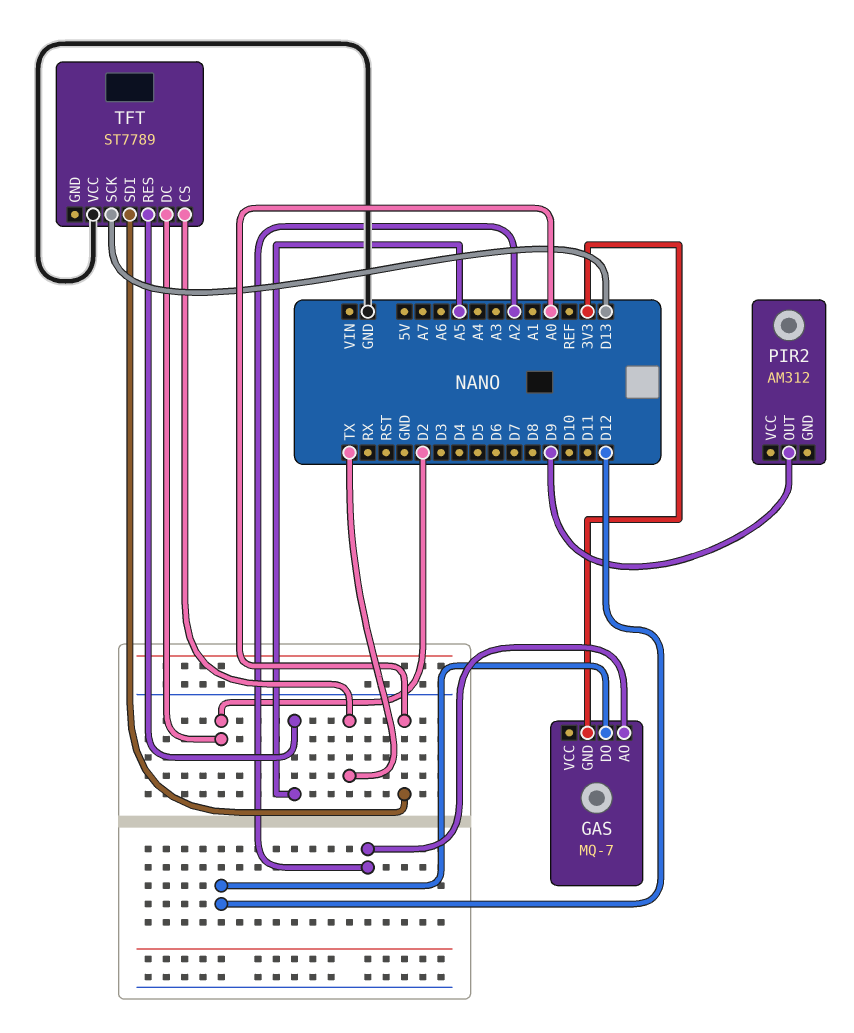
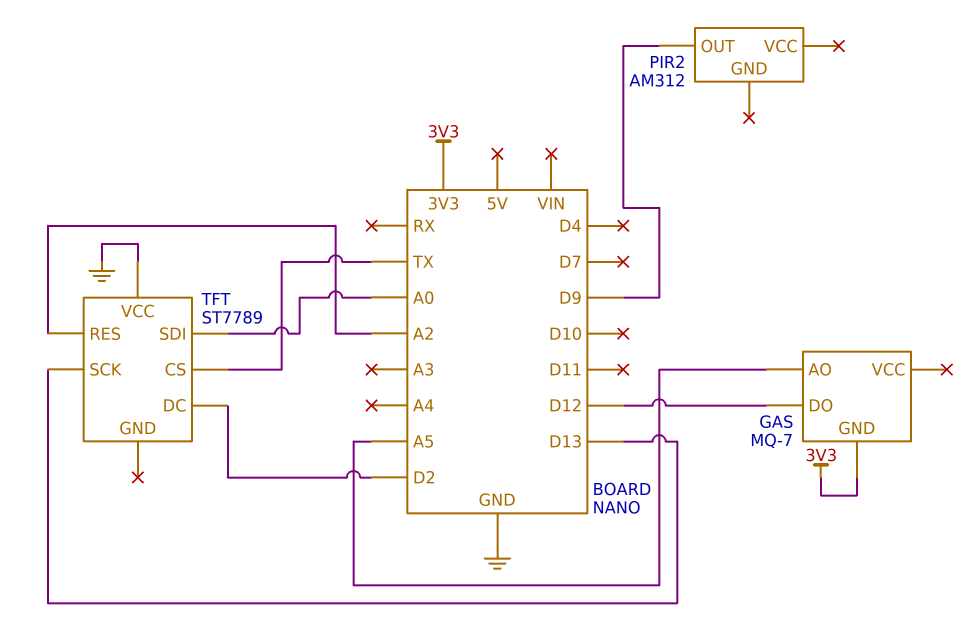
GAS pin AO: A2 -> A5
TFT pin RES: A5 -> A2

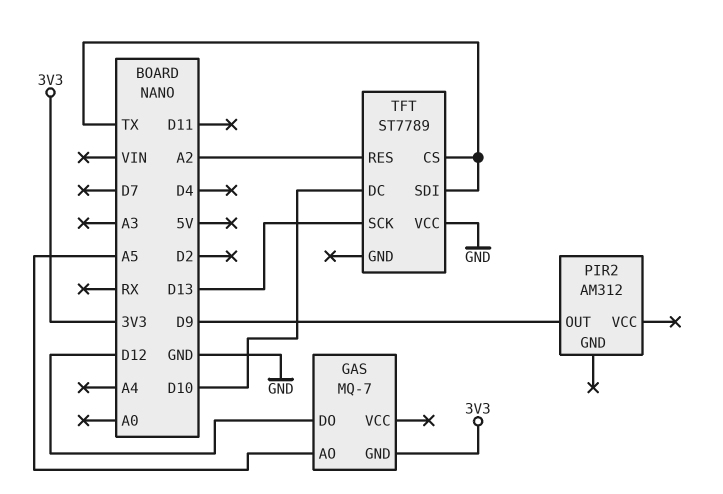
TFT pin DC: D2 -> D10
TFT pin SDI: A0 -> TX

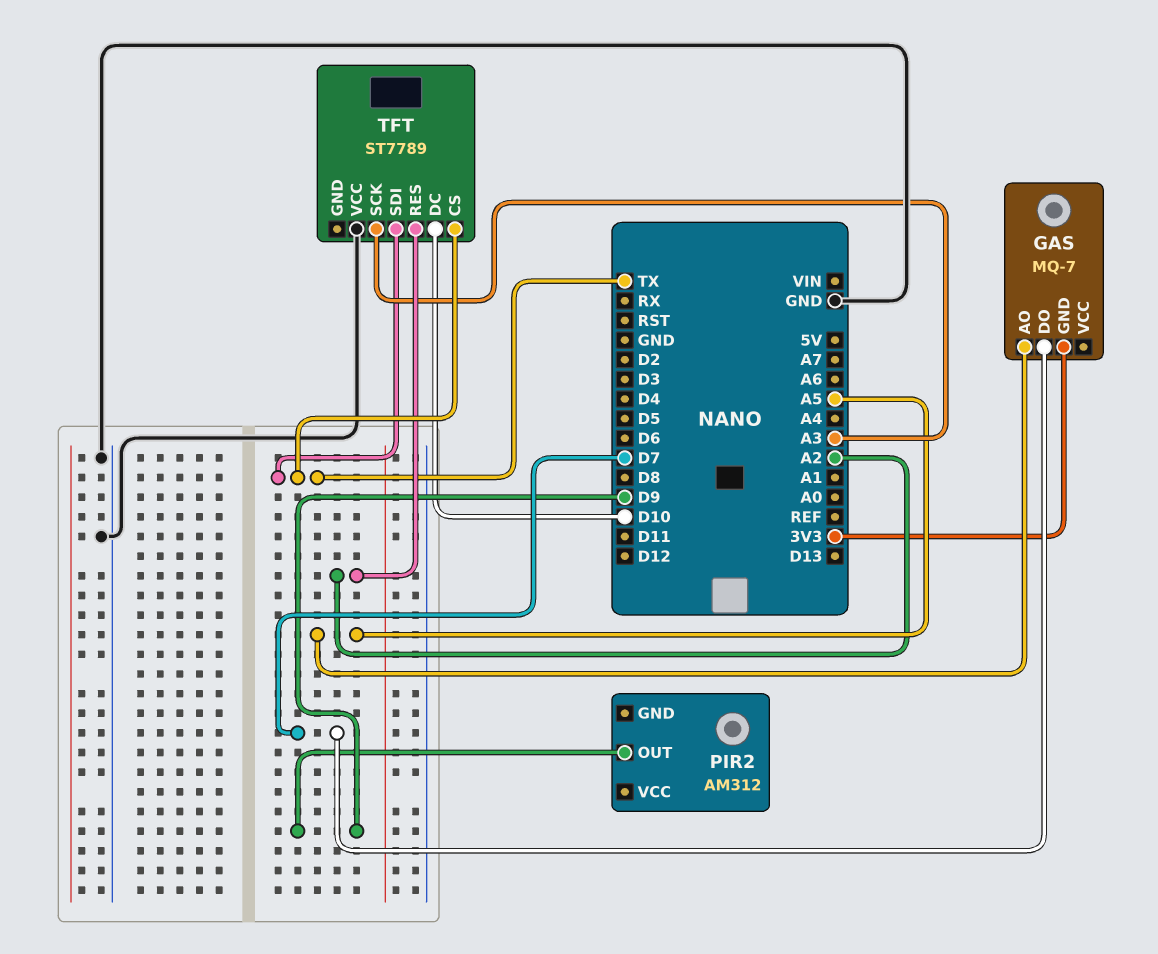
GAS pin DO: D12 -> D7
TFT pin SCK: D13 -> A3

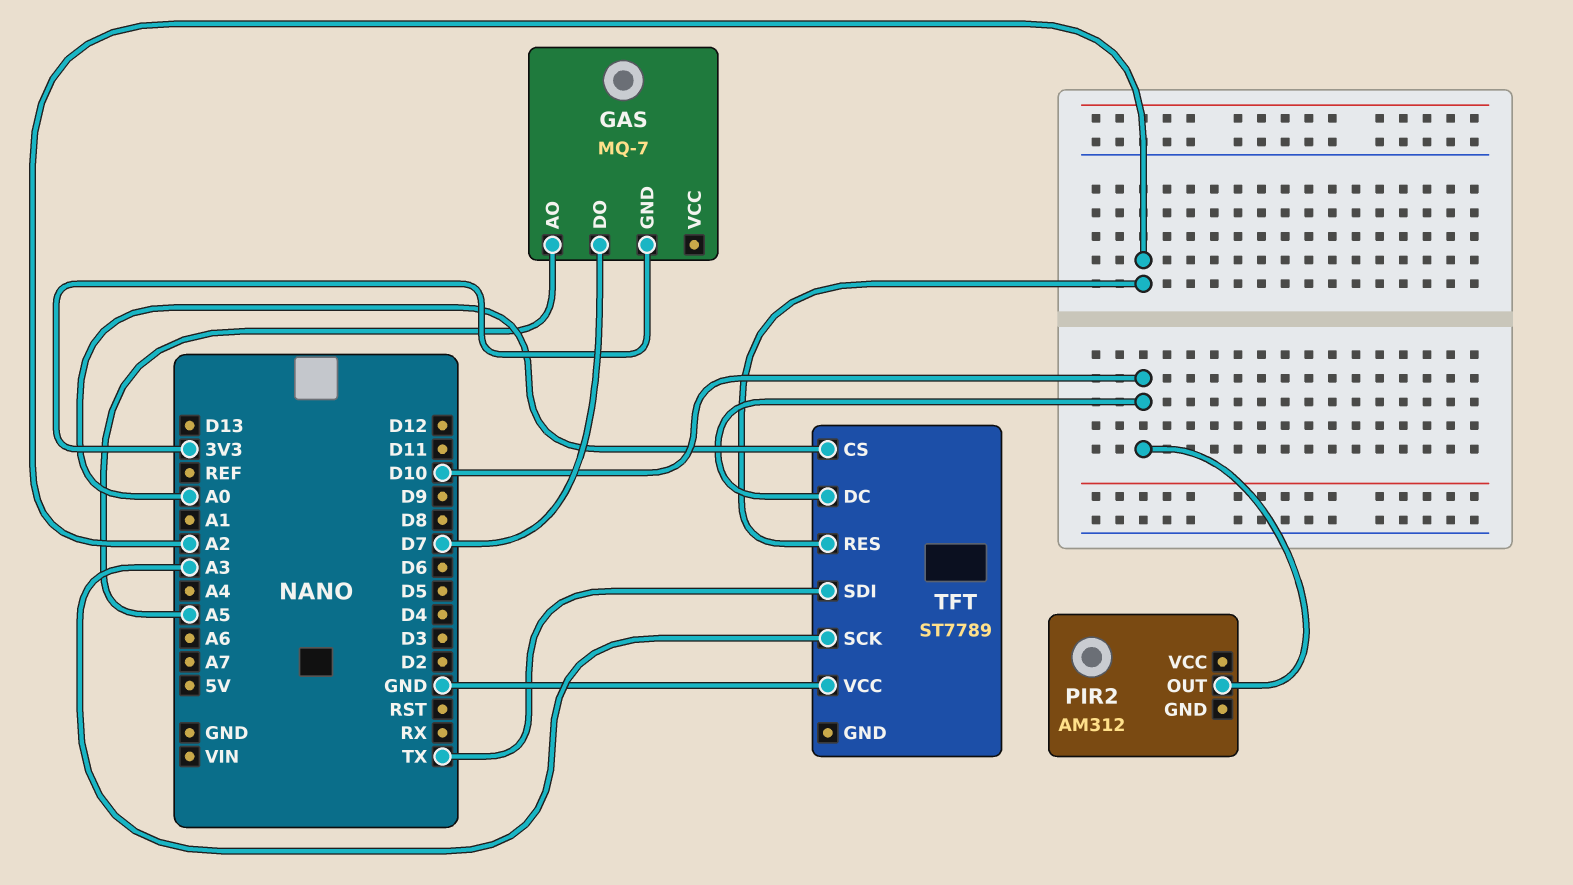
PIR2 pin OUT: D9 -> D10
TFT pin CS: TX -> A0

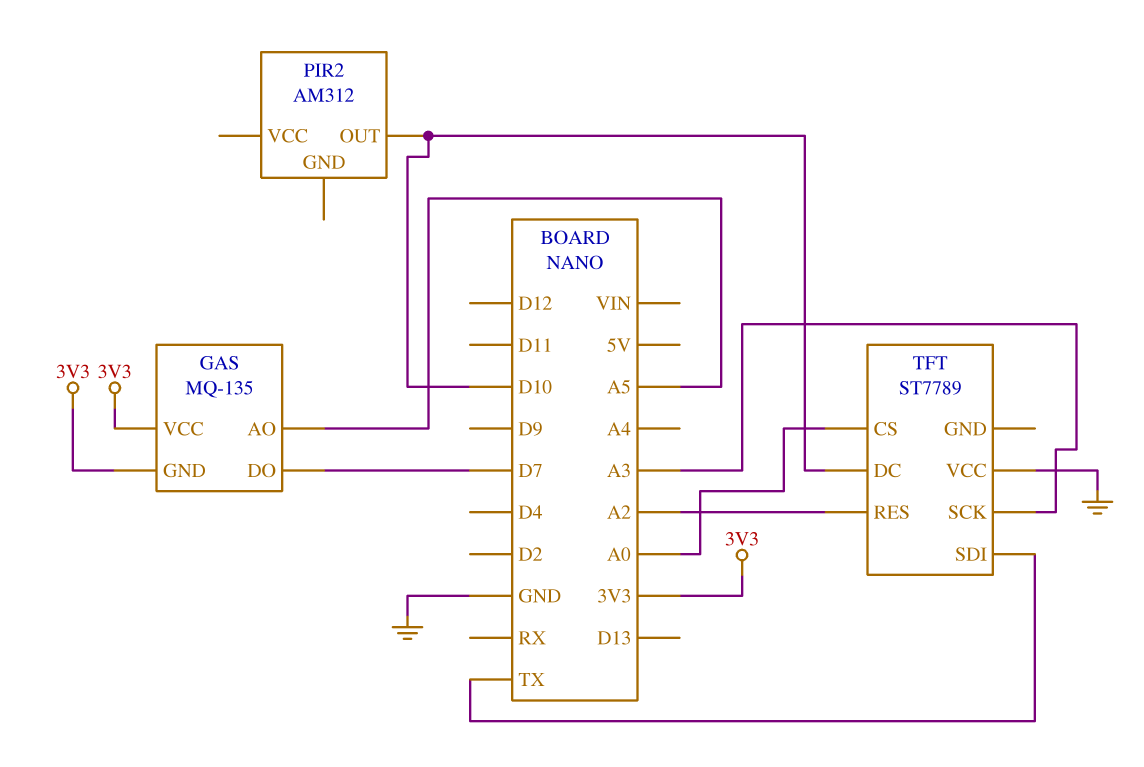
GAS: MQ-7 -> MQ-135
GAS pin VCC: none -> 3V3

